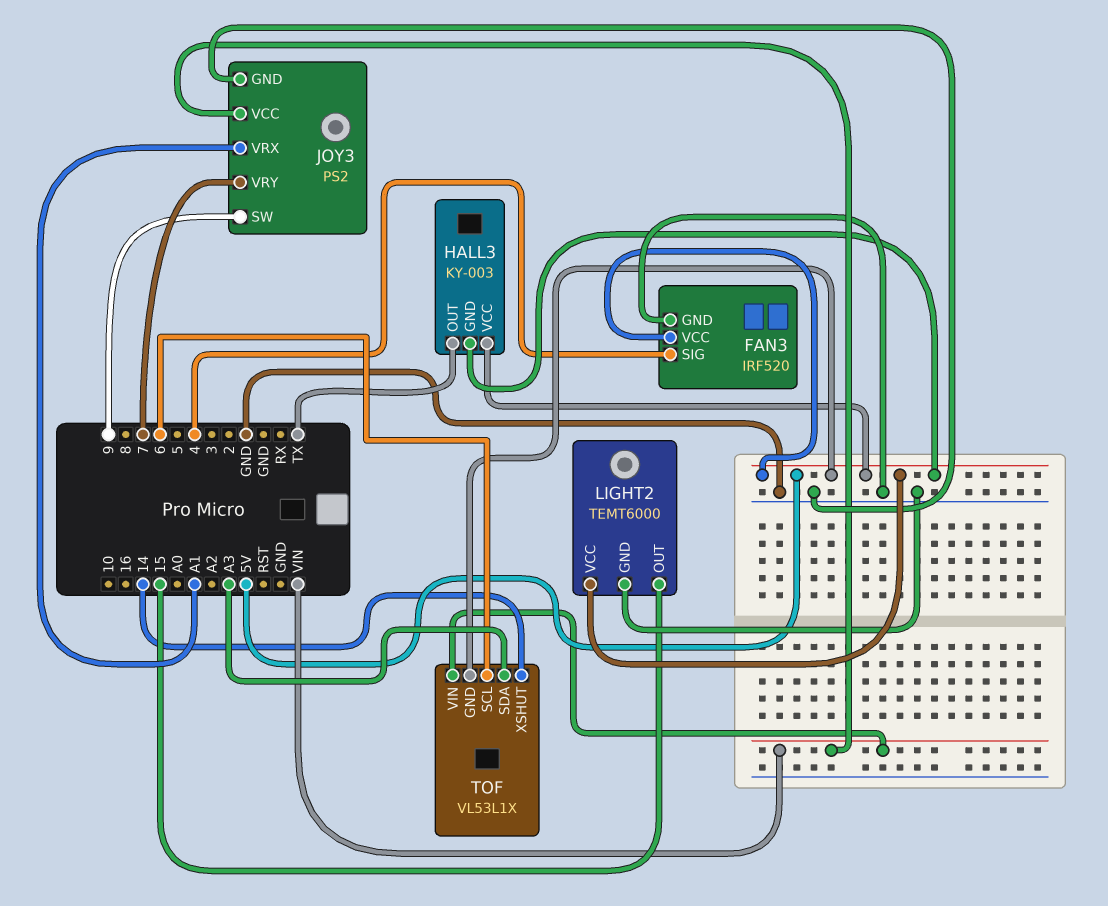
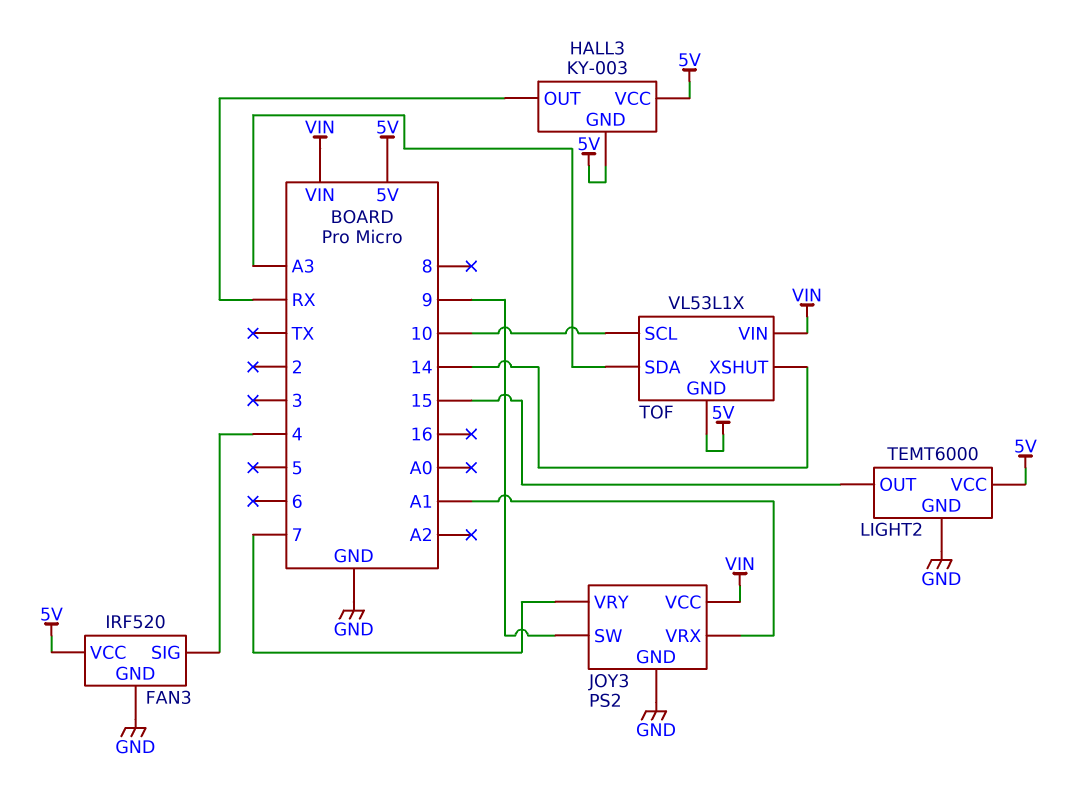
HALL3 pin OUT: TX -> RX
TOF pin SCL: 6 -> 10

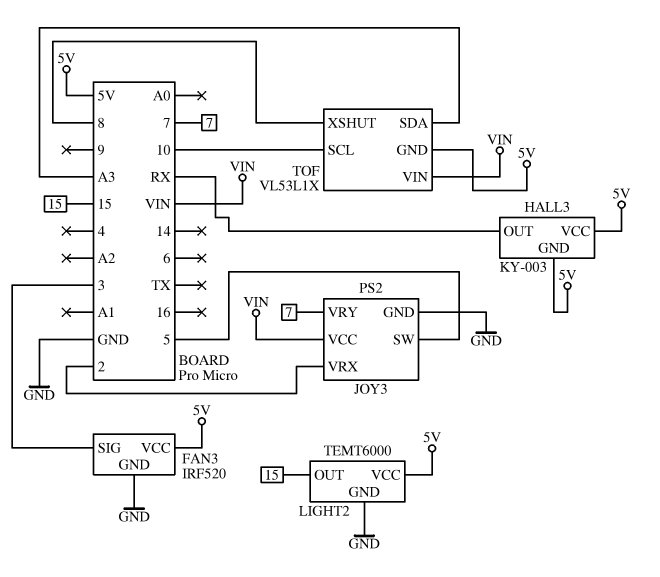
FAN3 pin SIG: 4 -> 3
JOY3 pin SW: 9 -> 5
JOY3 pin VRX: A1 -> 2
TOF pin XSHUT: 14 -> 8

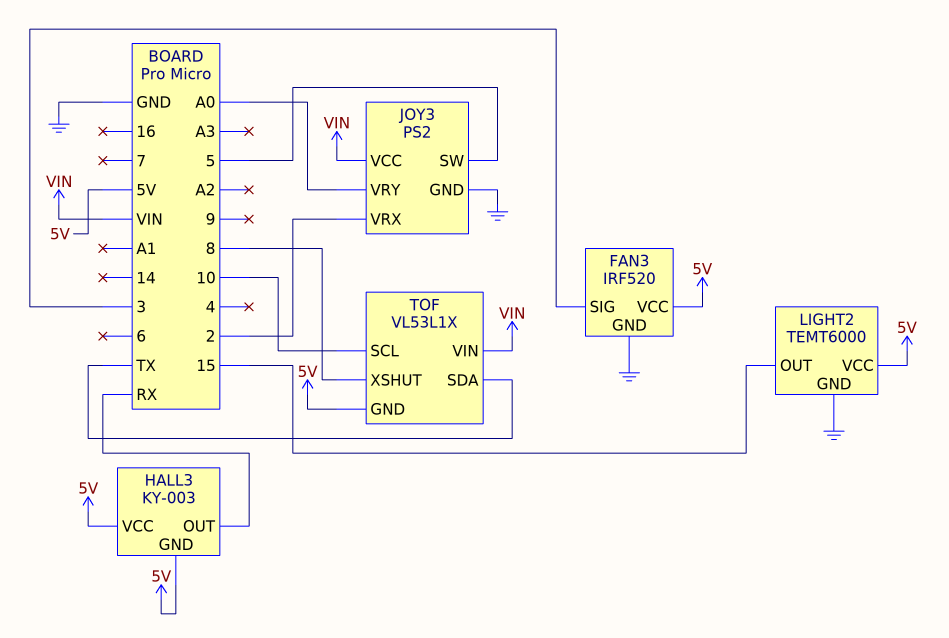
JOY3 pin VRY: 7 -> A0
TOF pin SDA: A3 -> TX

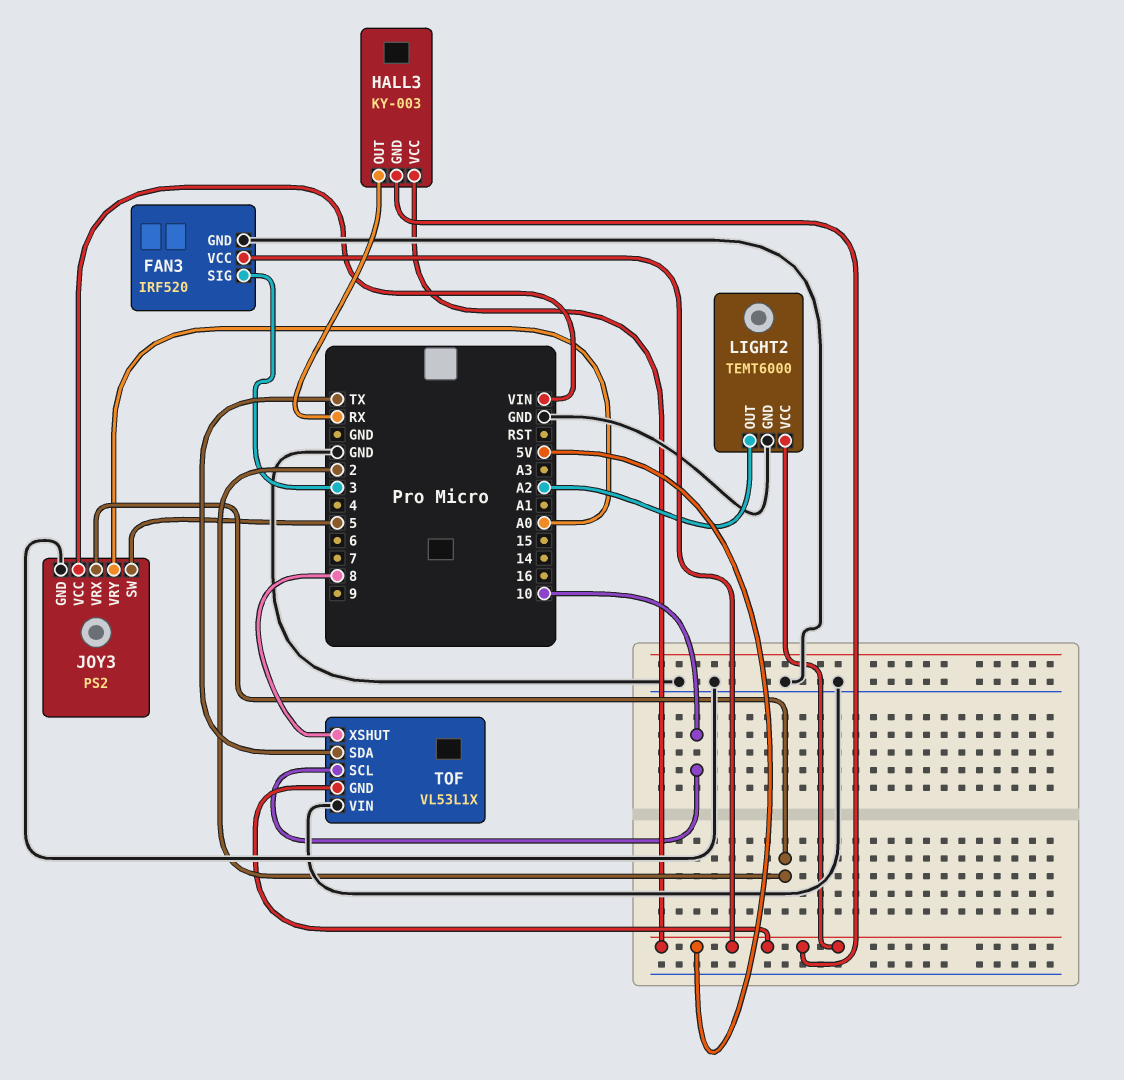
LIGHT2 pin OUT: 15 -> A2
TOF pin VIN: VIN -> GND

